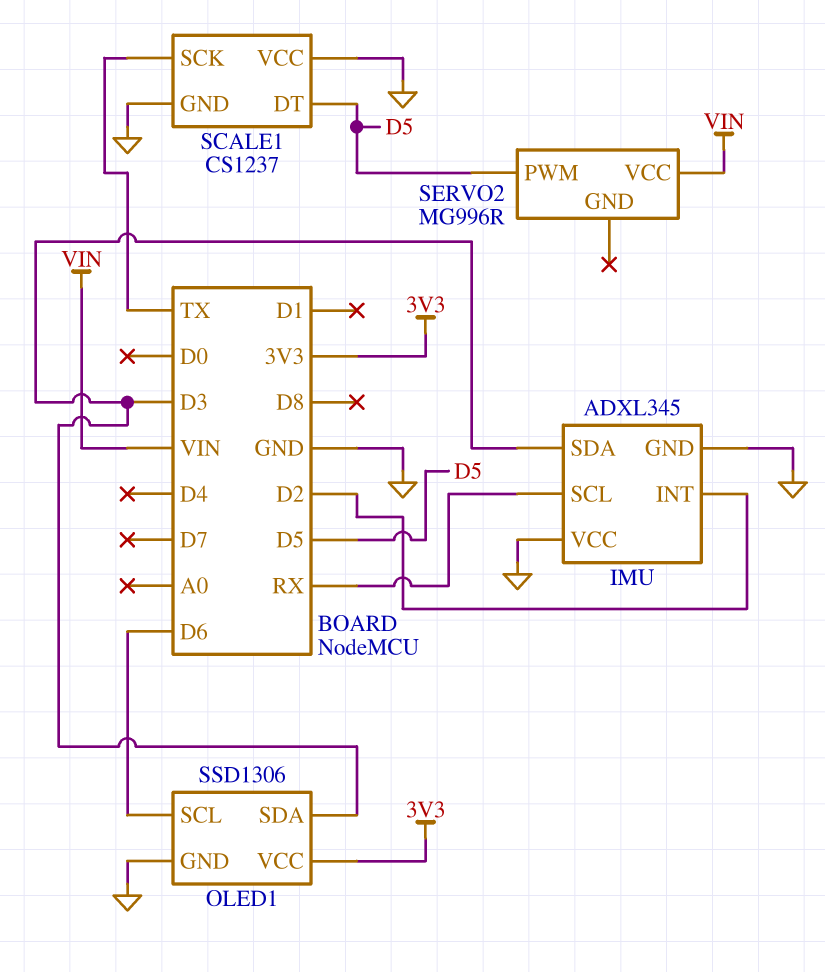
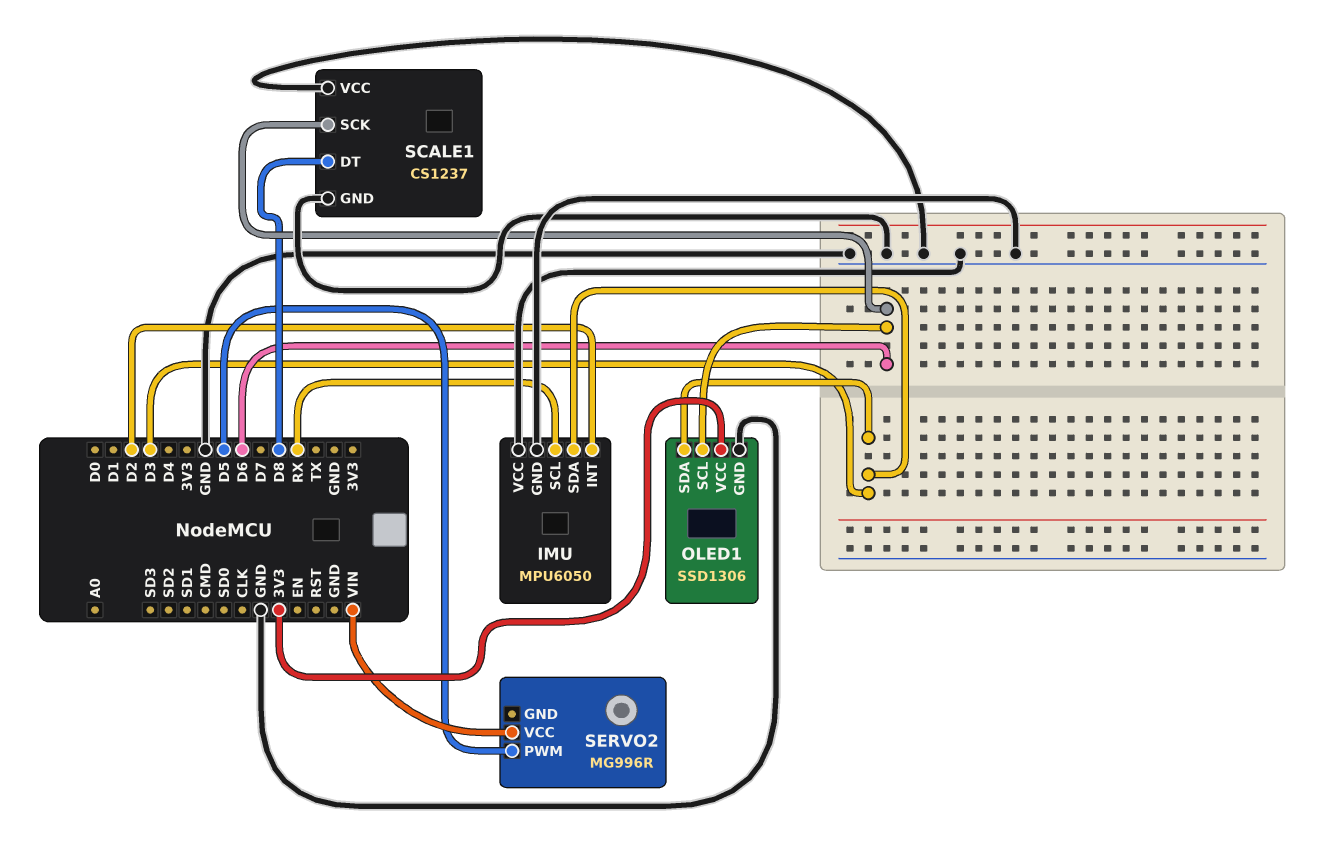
IMU: ADXL345 -> MPU6050
SCALE1 pin DT: D5 -> D8
SCALE1 pin SCK: TX -> D6

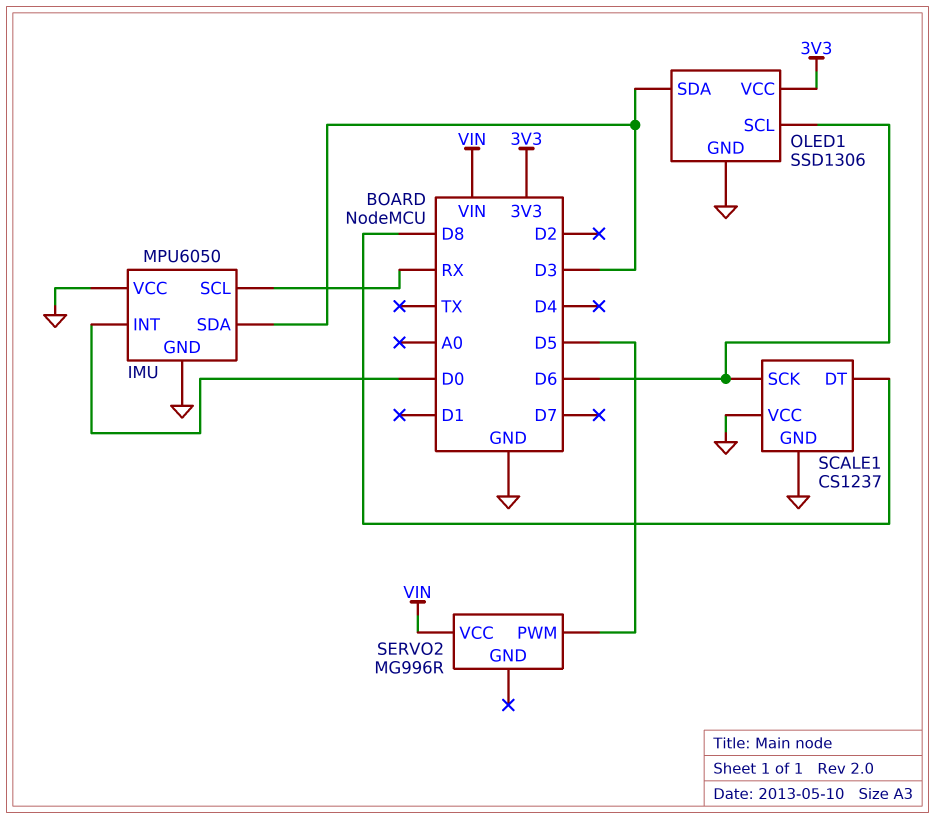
IMU pin INT: D2 -> D0

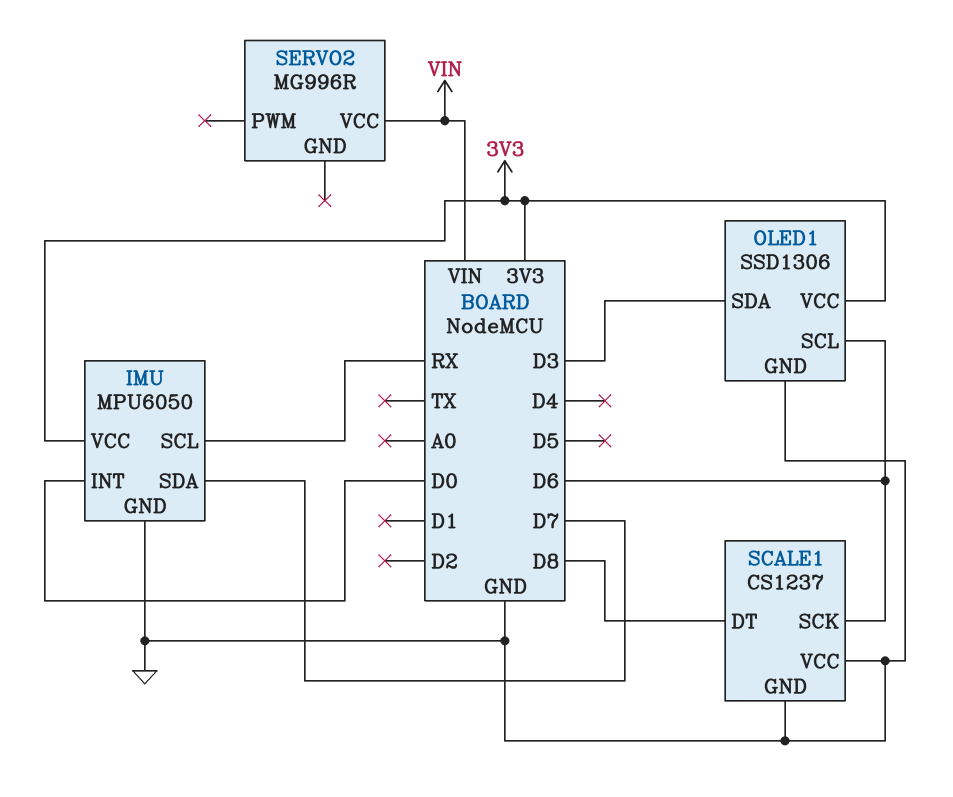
IMU pin SDA: D3 -> D7
IMU pin VCC: GND -> 3V3
SERVO2 pin PWM: D5 -> none

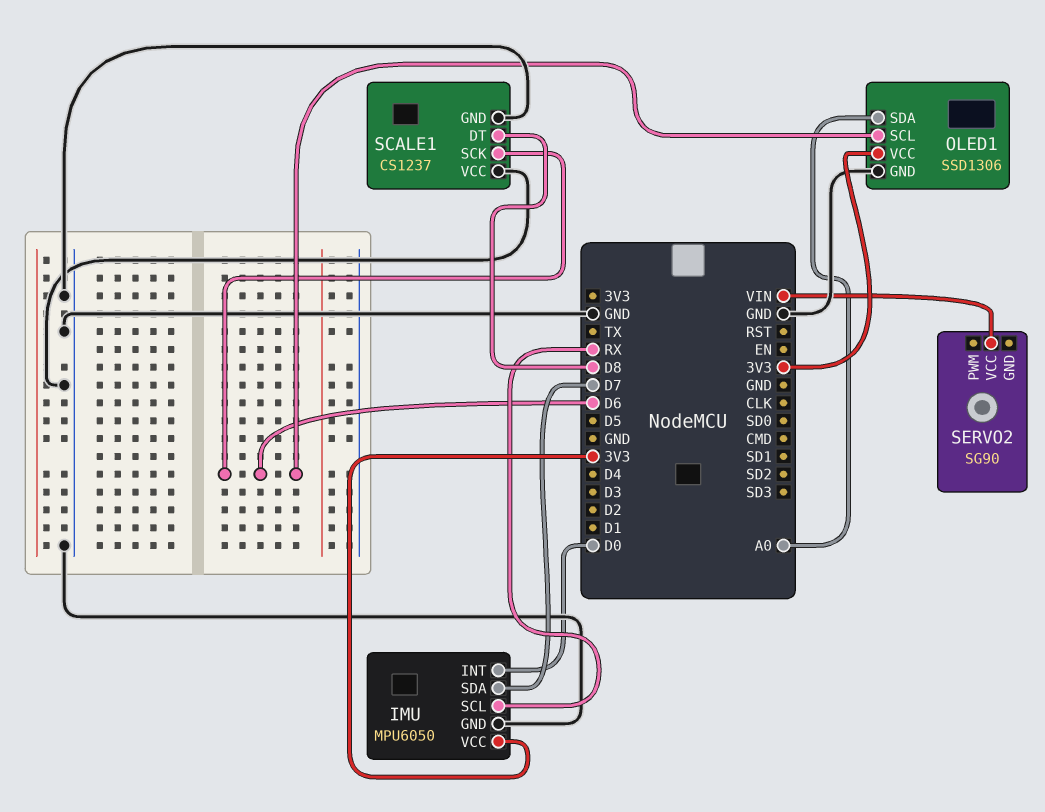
OLED1 pin SDA: D3 -> A0
SERVO2: MG996R -> SG90

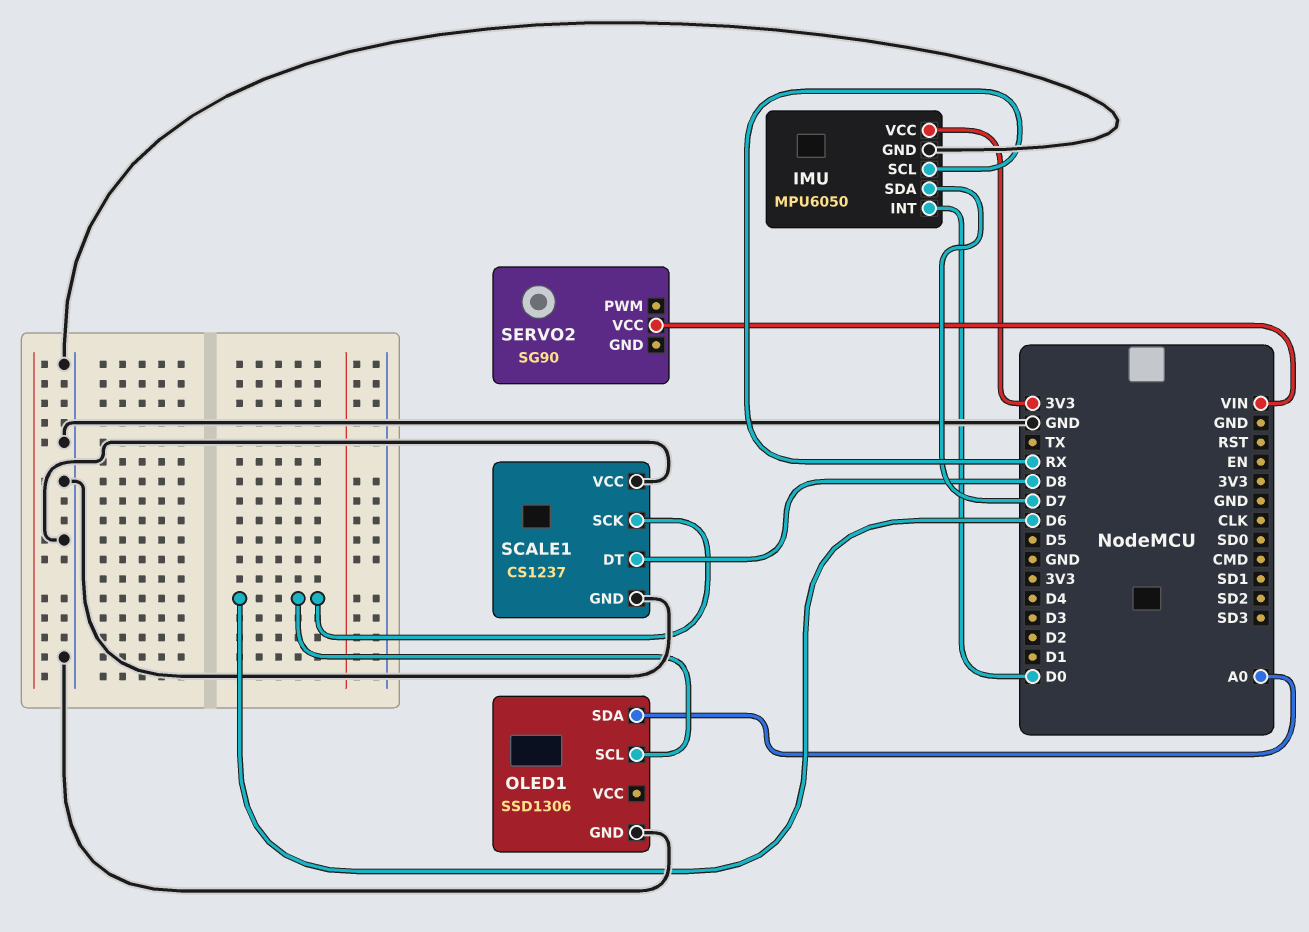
OLED1 pin VCC: 3V3 -> none

